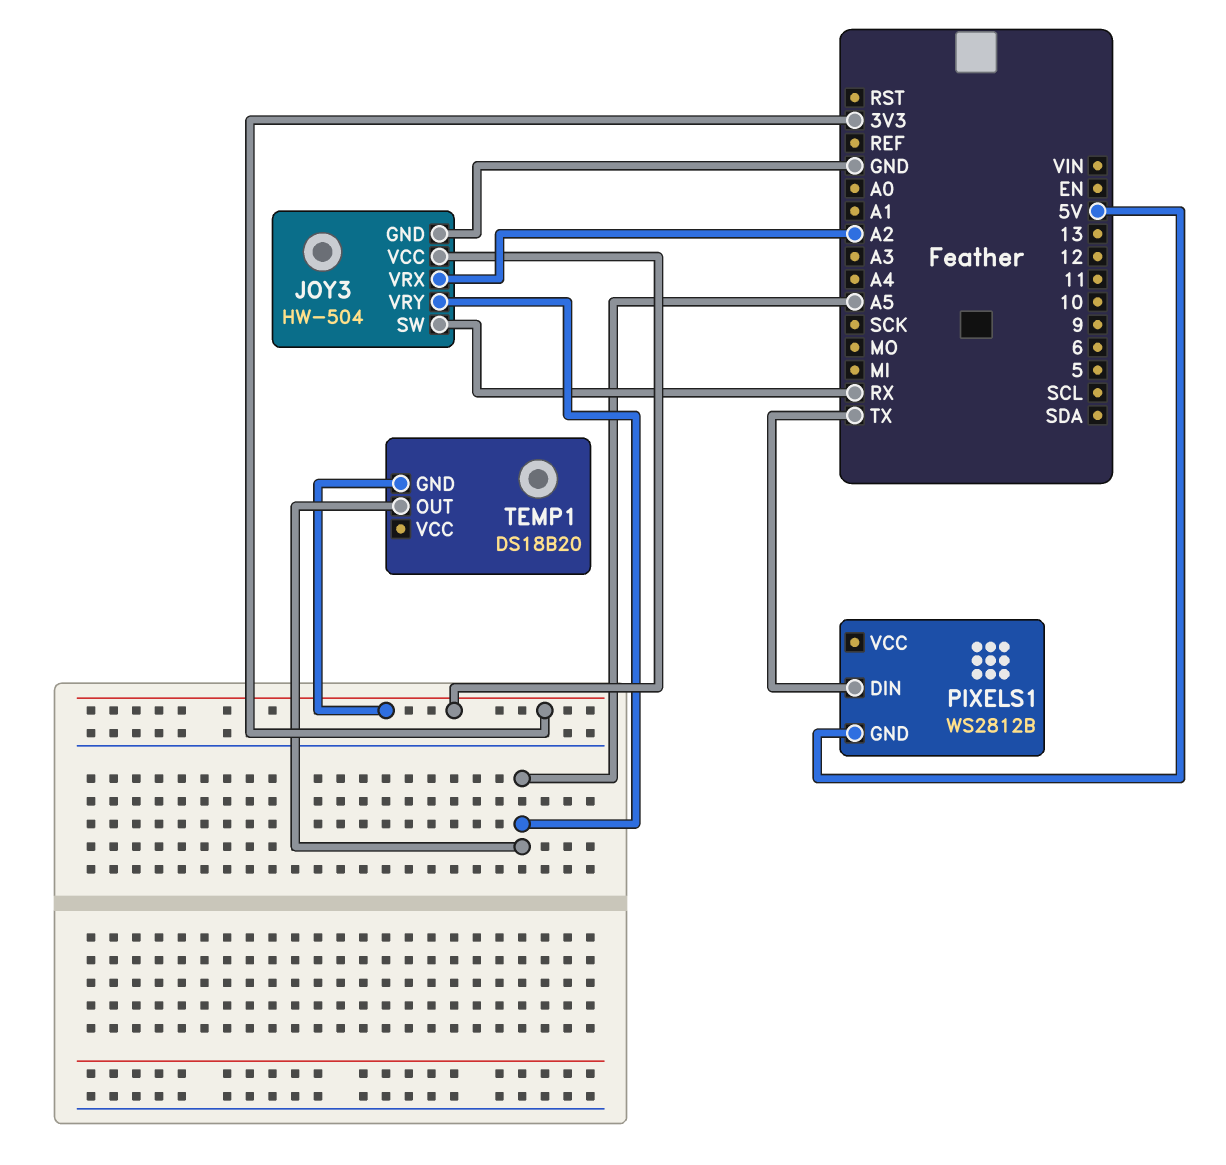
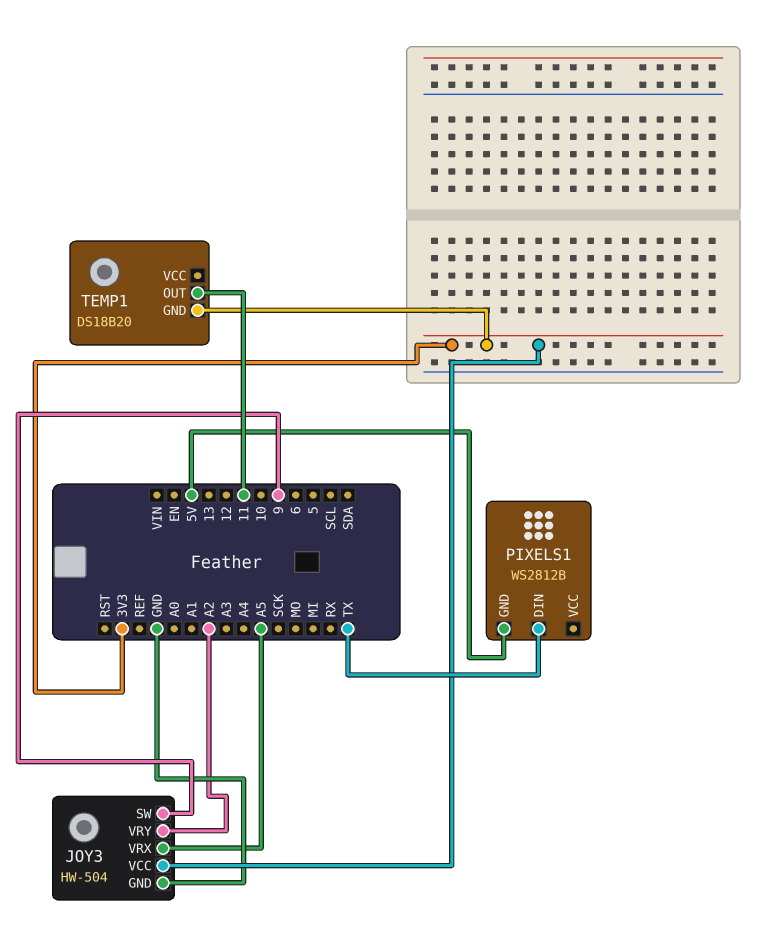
JOY3 pin SW: RX -> 9
JOY3 pin VRX: A2 -> A5
JOY3 pin VRY: A5 -> A2
TEMP1 pin OUT: A5 -> 11

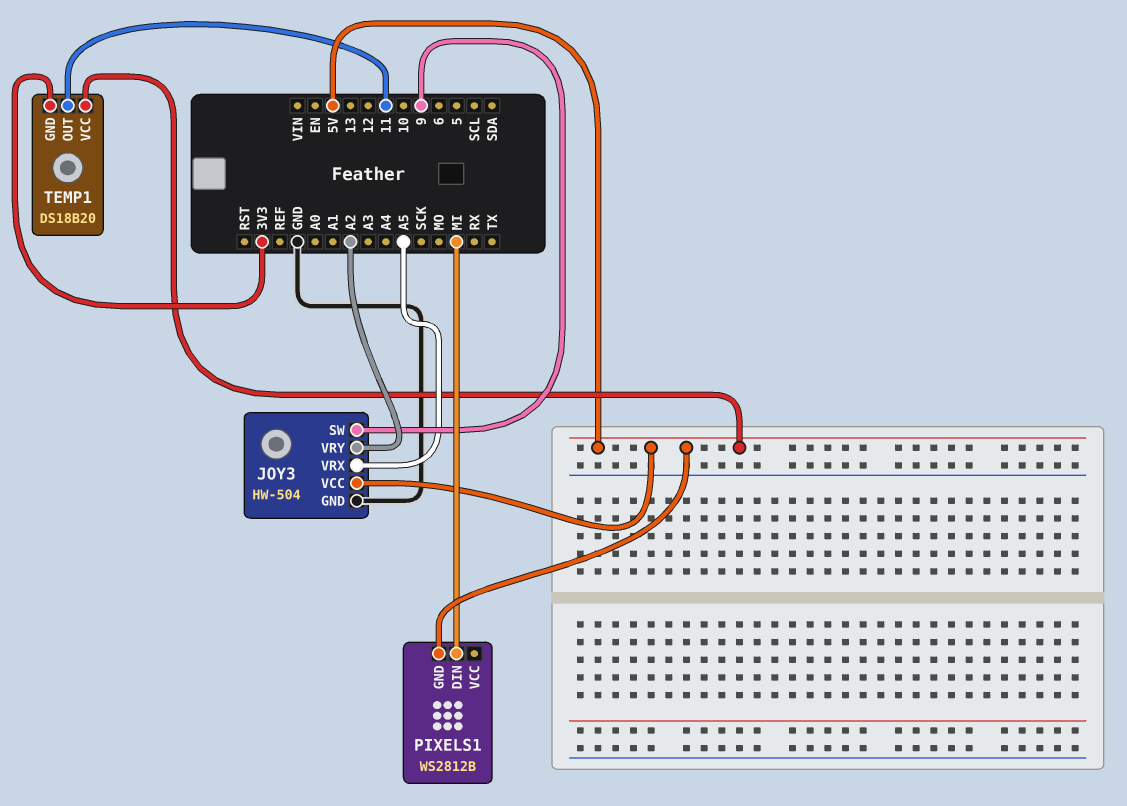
JOY3 pin VCC: 3V3 -> 5V
PIXELS1 pin DIN: TX -> MI
TEMP1 pin VCC: none -> 5V

